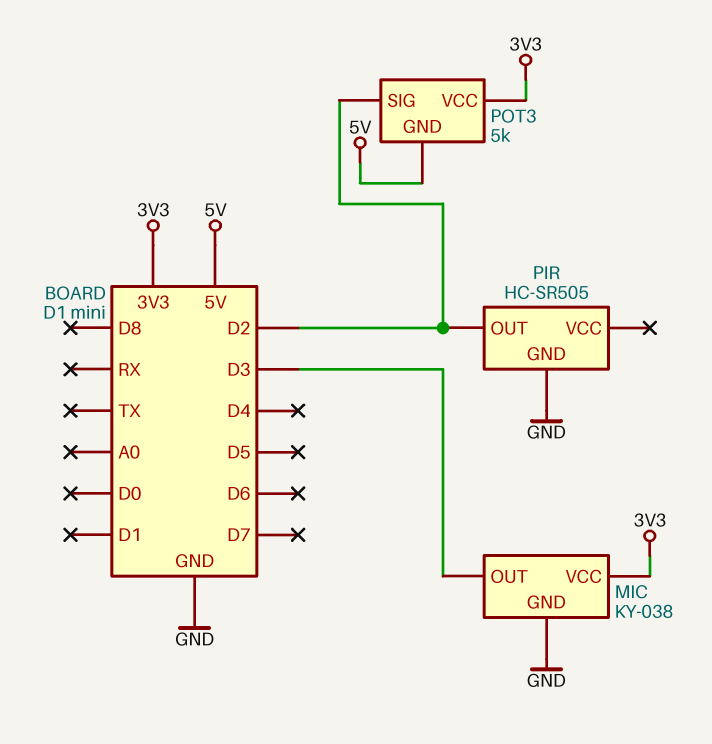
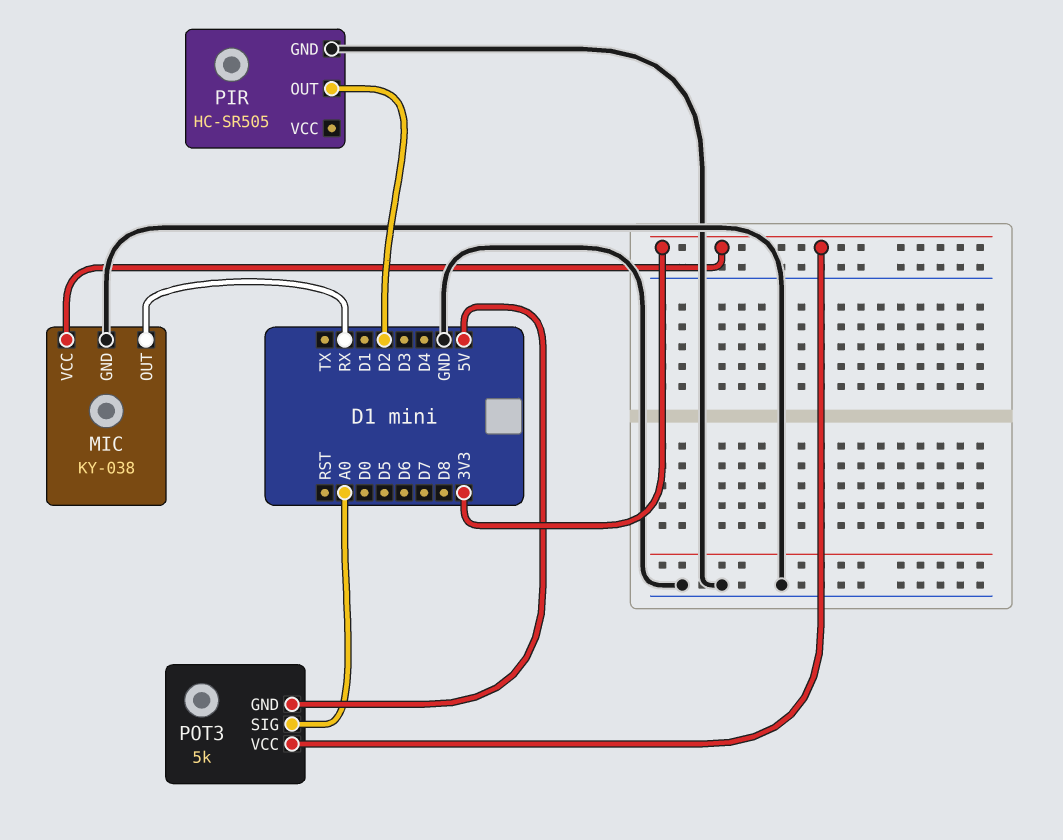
MIC pin OUT: D3 -> RX
POT3 pin SIG: D2 -> A0

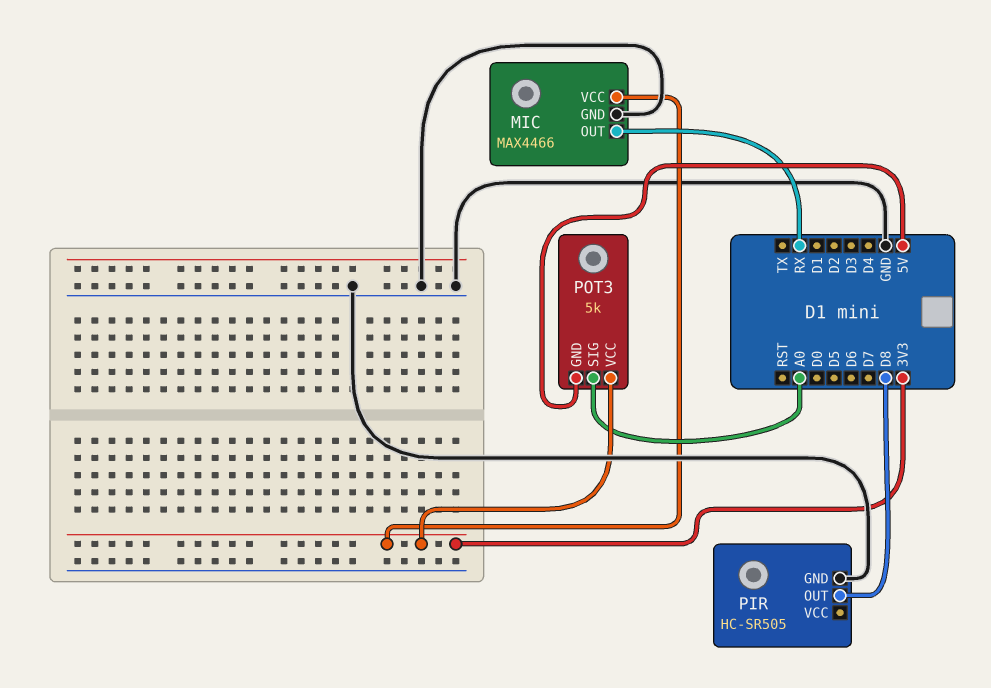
MIC: KY-038 -> MAX4466
PIR pin OUT: D2 -> D8

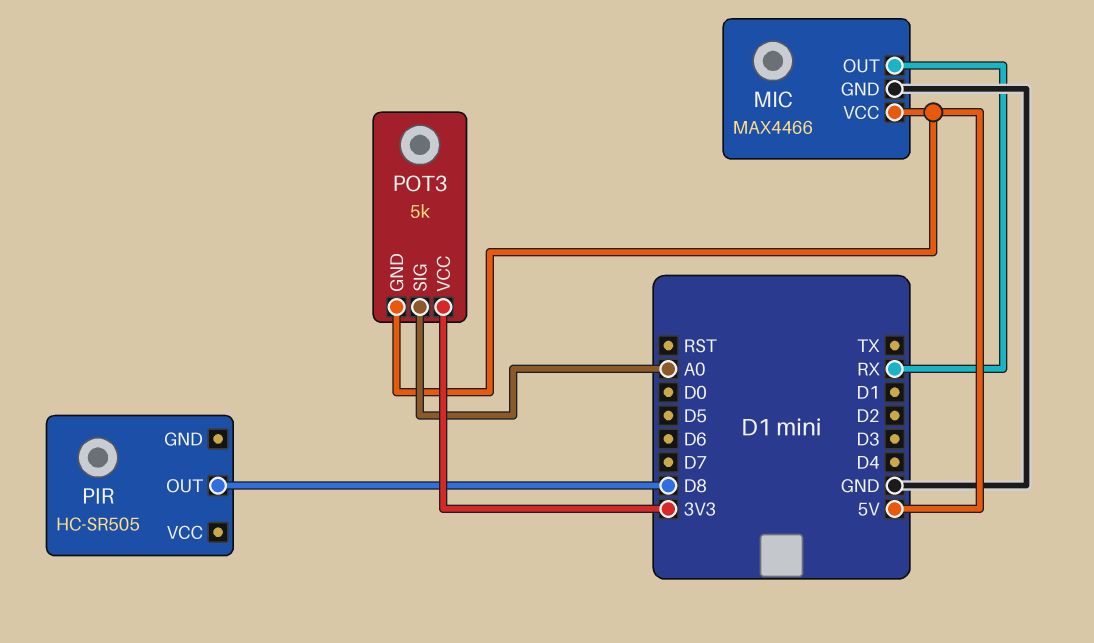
MIC pin VCC: 3V3 -> 5V
PIR pin GND: GND -> none

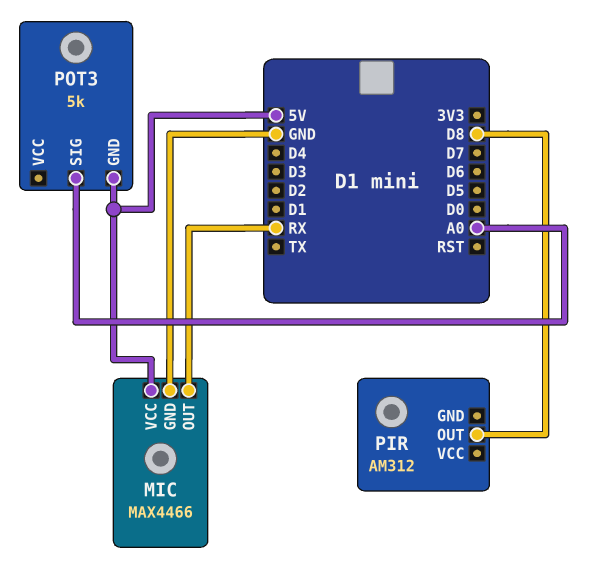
PIR: HC-SR505 -> AM312
POT3 pin VCC: 3V3 -> none

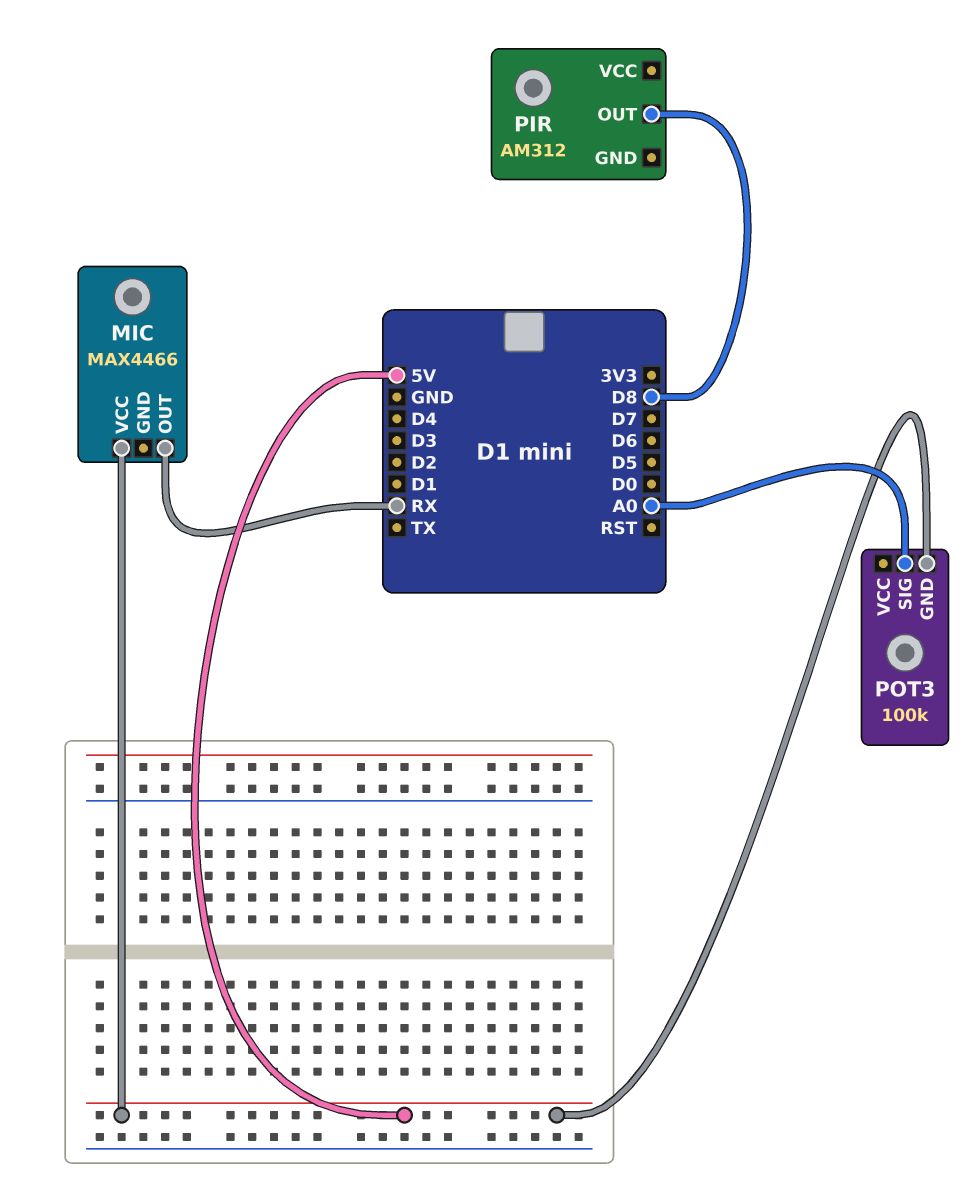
MIC pin GND: GND -> none
POT3: 5k -> 100k

